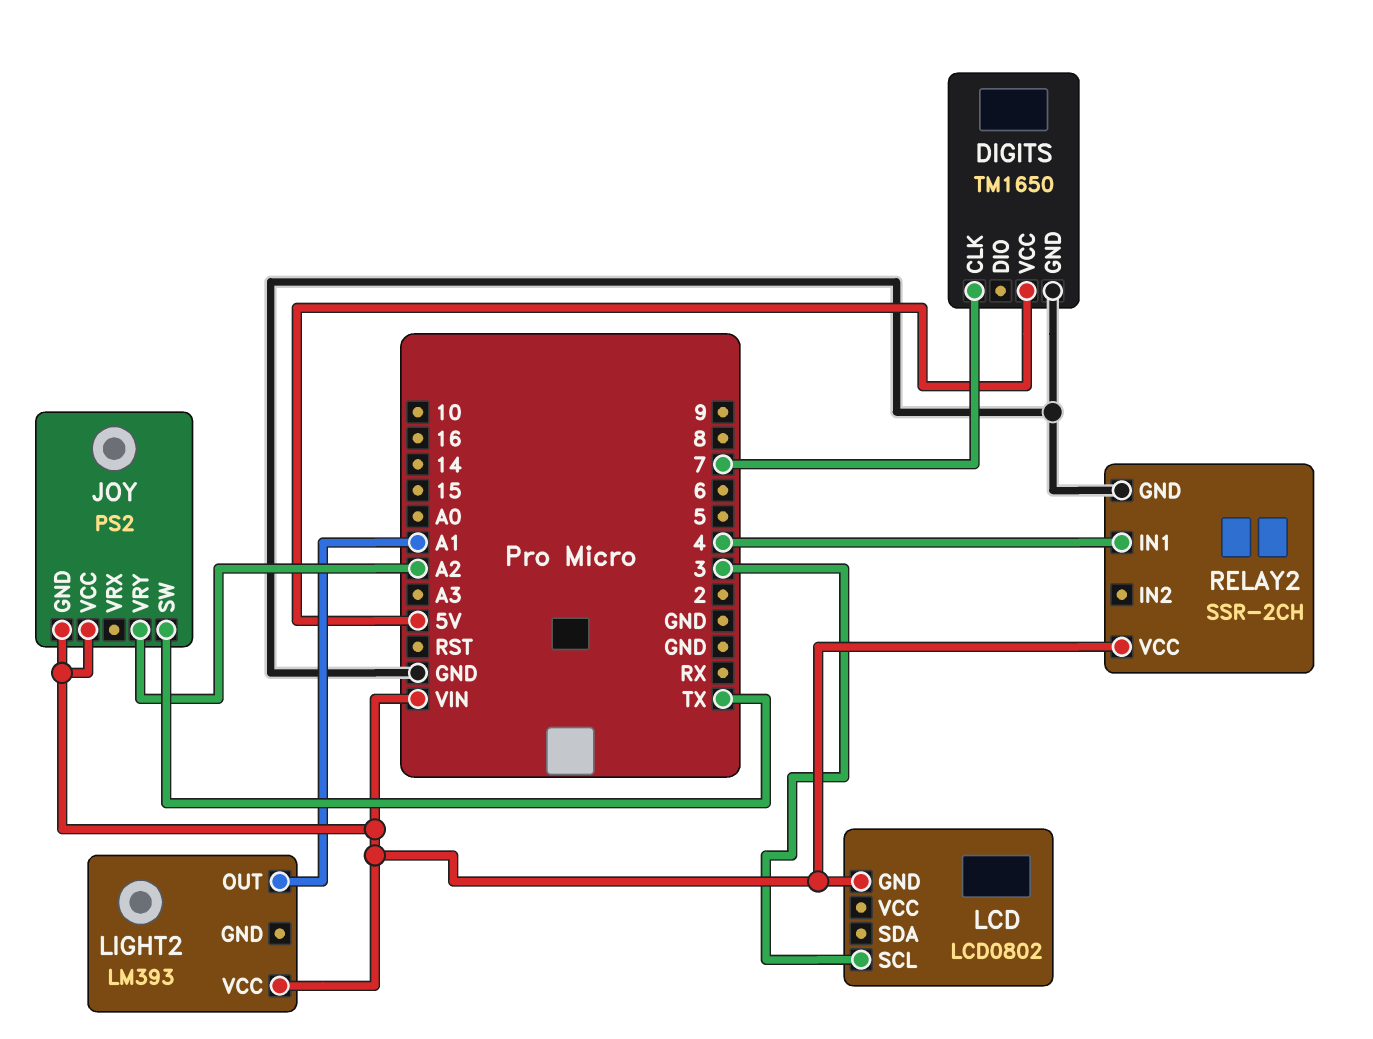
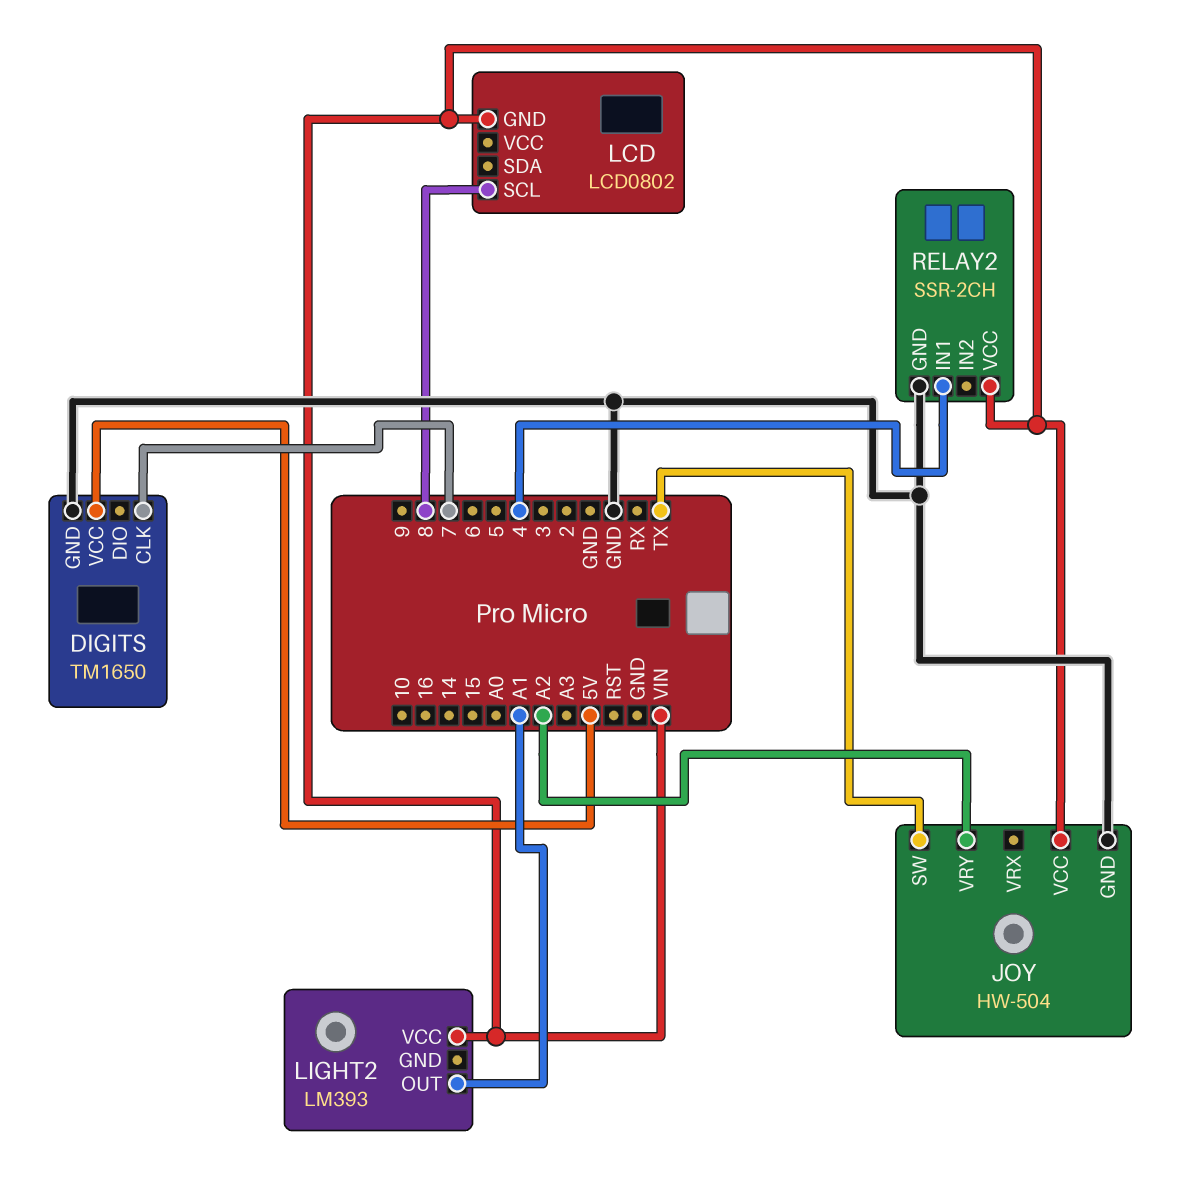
JOY: PS2 -> HW-504
JOY pin GND: VIN -> GND
LCD pin SCL: 3 -> 8

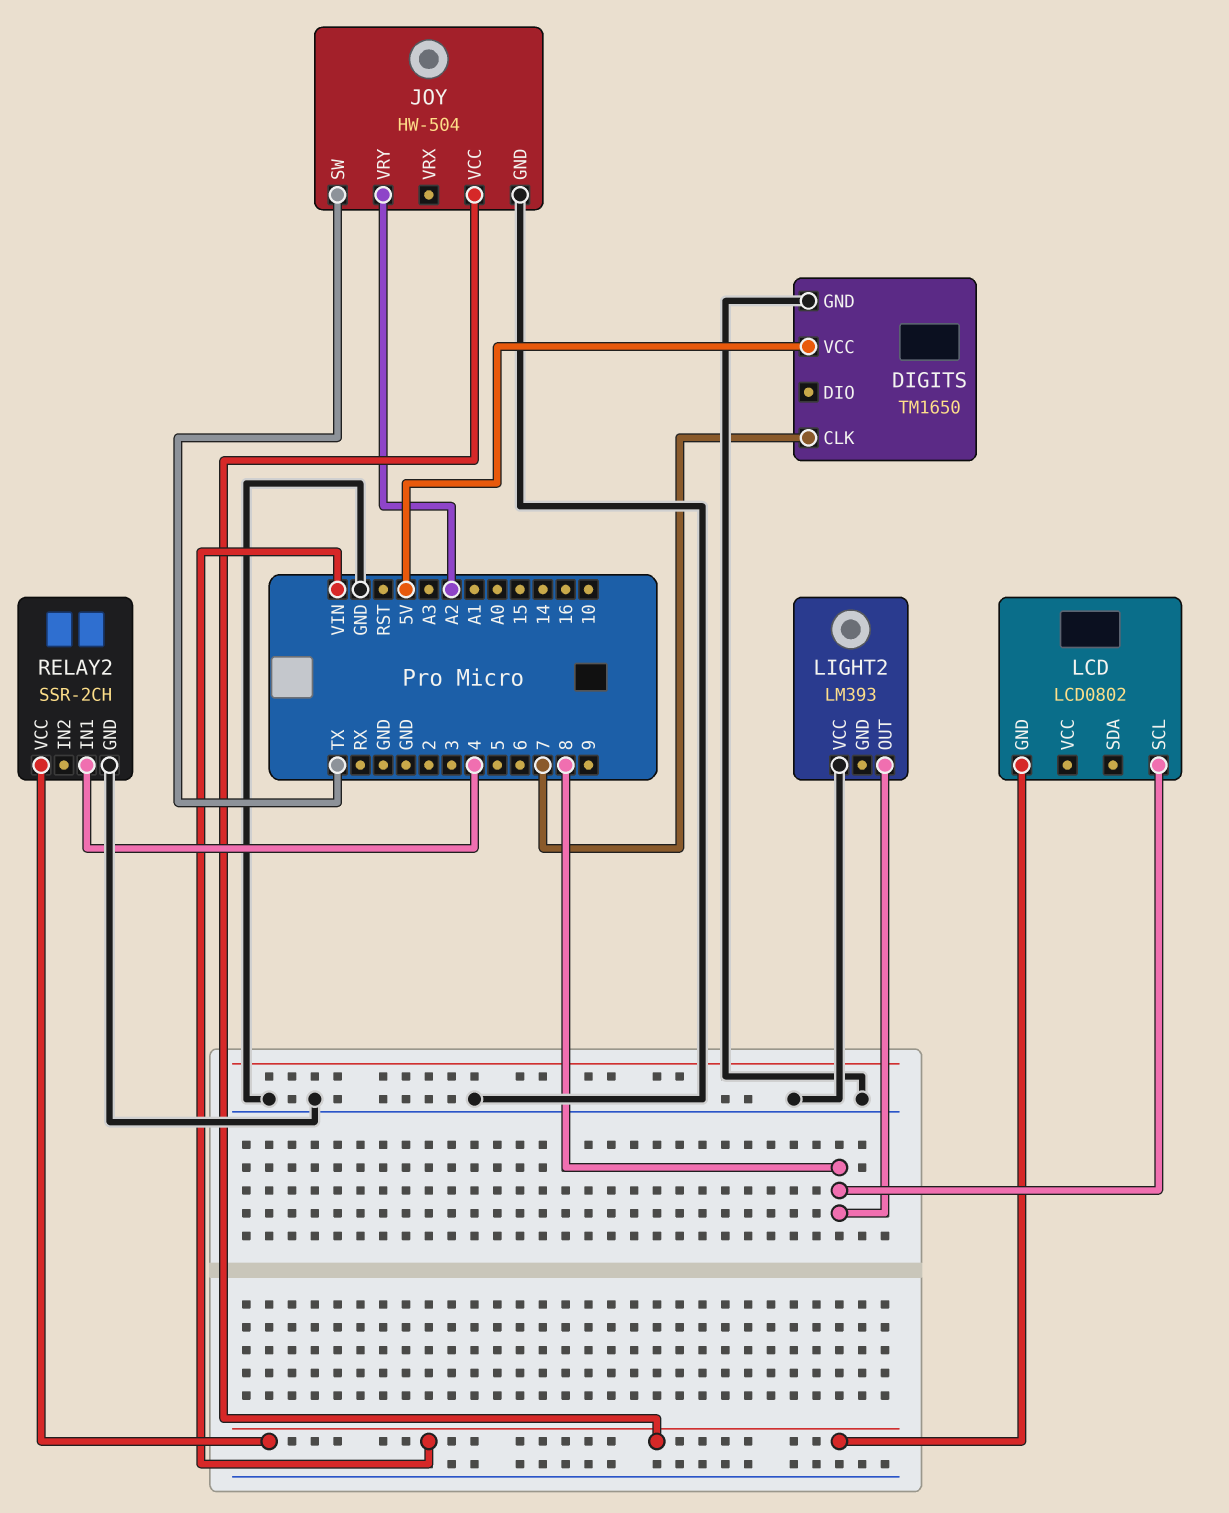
LIGHT2 pin OUT: A1 -> 8
LIGHT2 pin VCC: VIN -> GND

